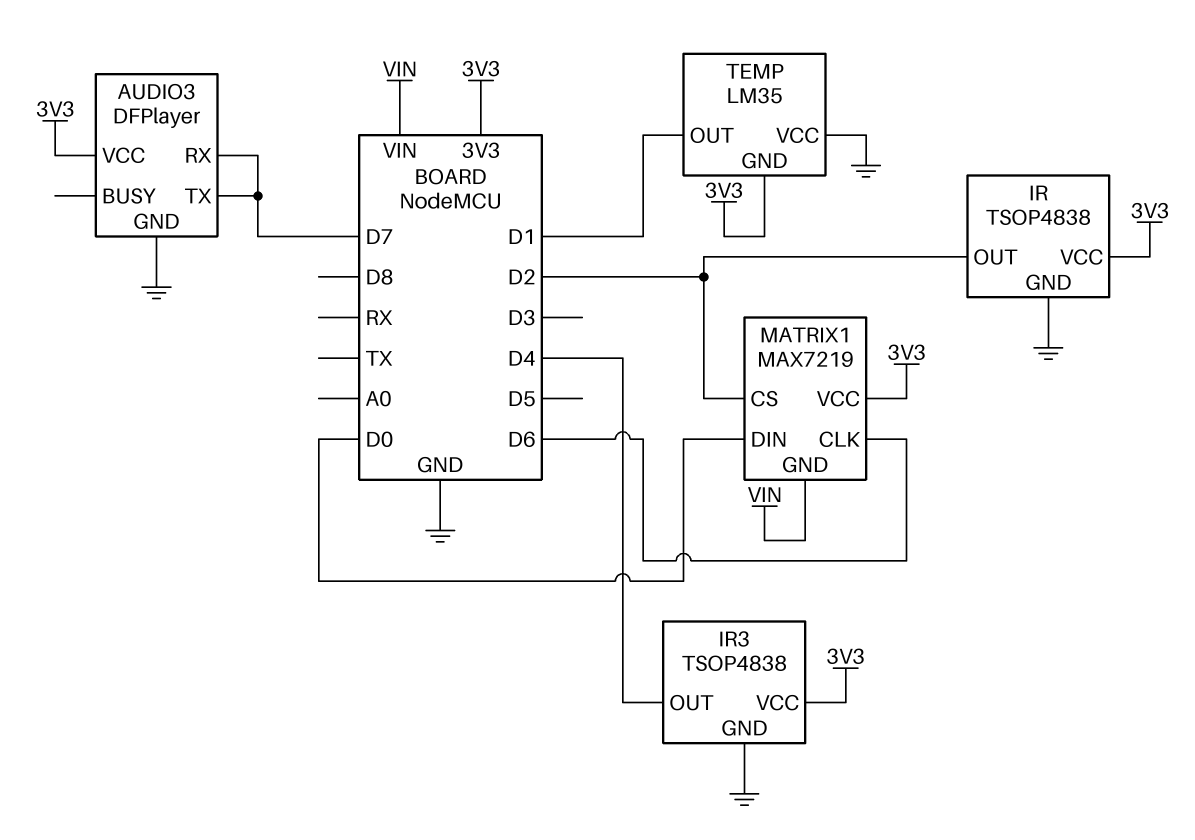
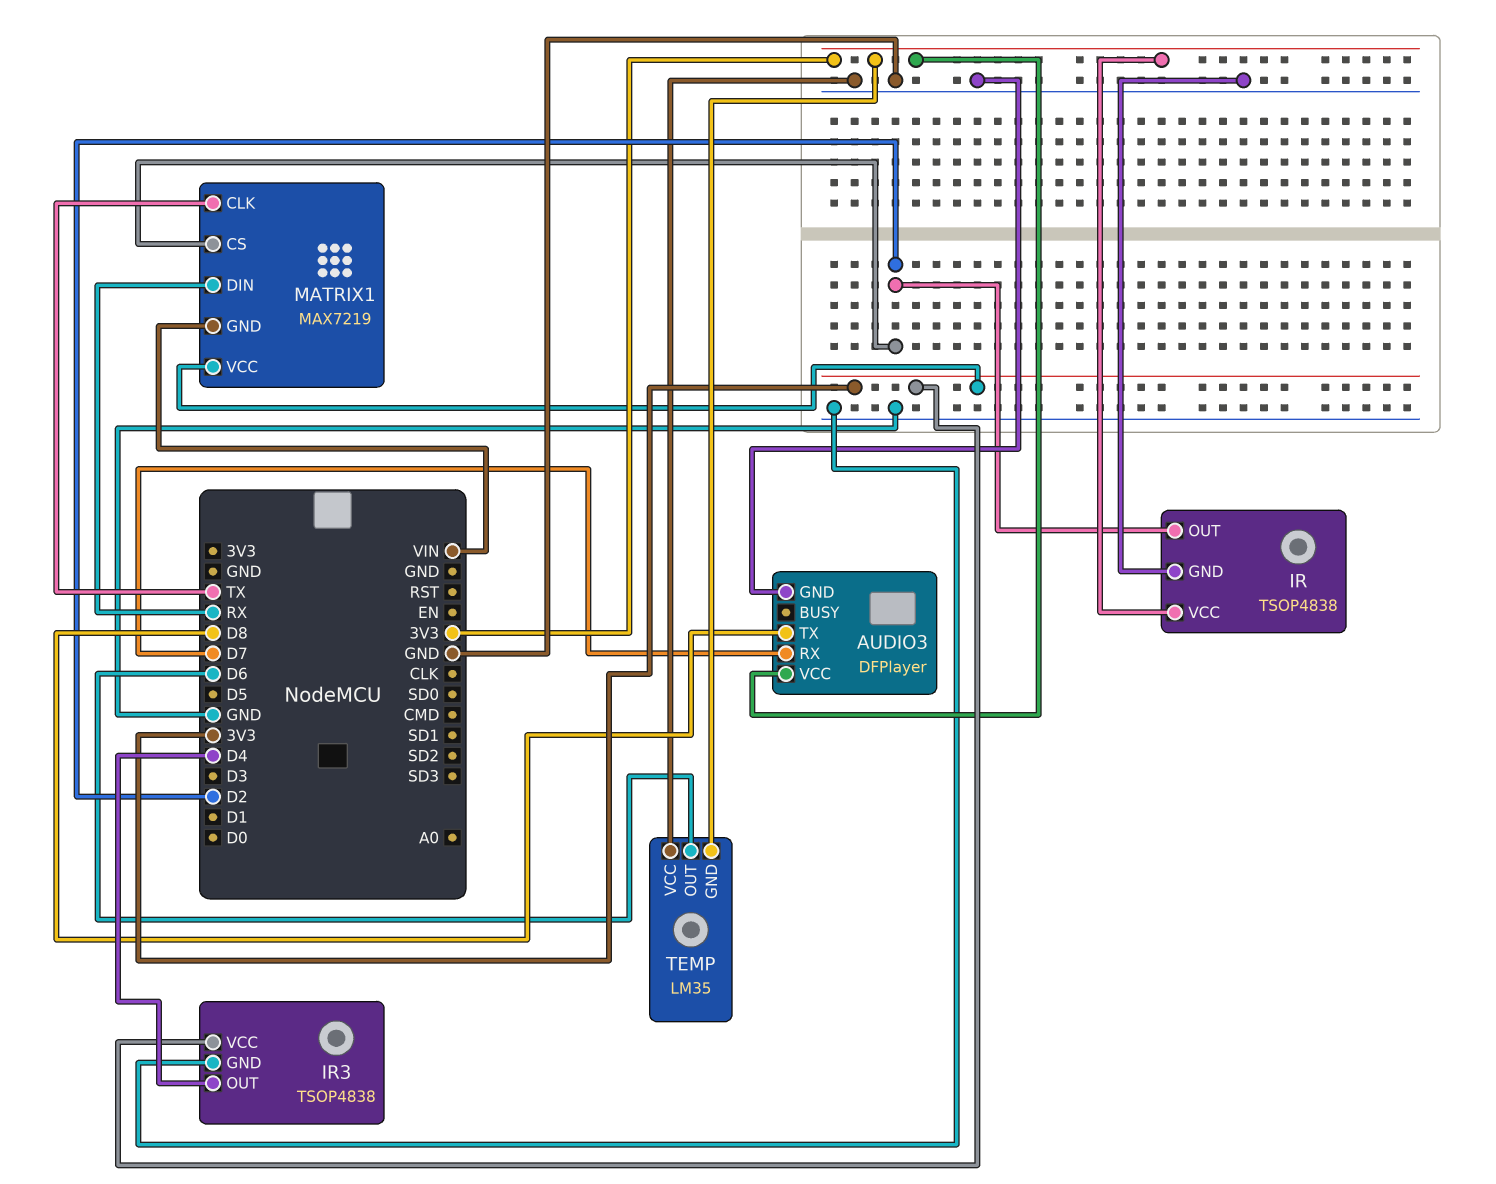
AUDIO3 pin TX: D7 -> D8
MATRIX1 pin CLK: D6 -> TX
MATRIX1 pin DIN: D0 -> RX
TEMP pin OUT: D1 -> D6

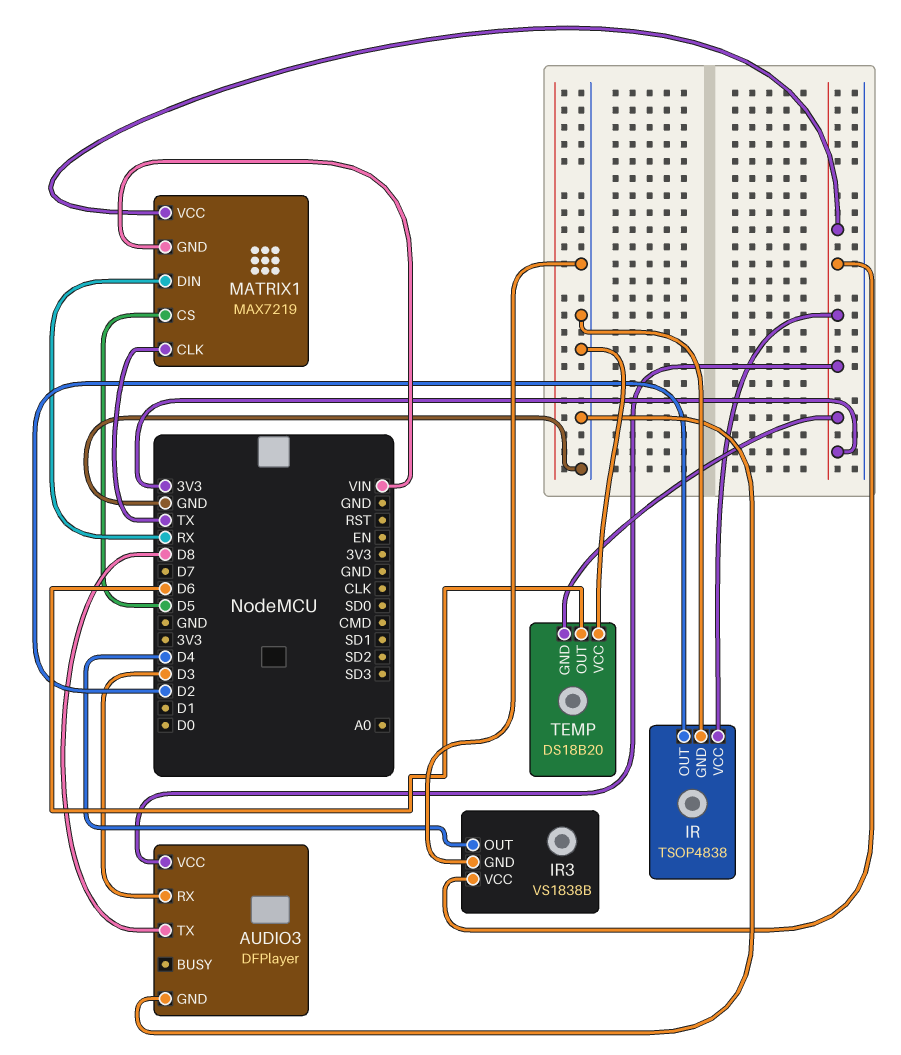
AUDIO3 pin RX: D7 -> D3
IR3: TSOP4838 -> VS1838B
MATRIX1 pin CS: D2 -> D5
TEMP: LM35 -> DS18B20

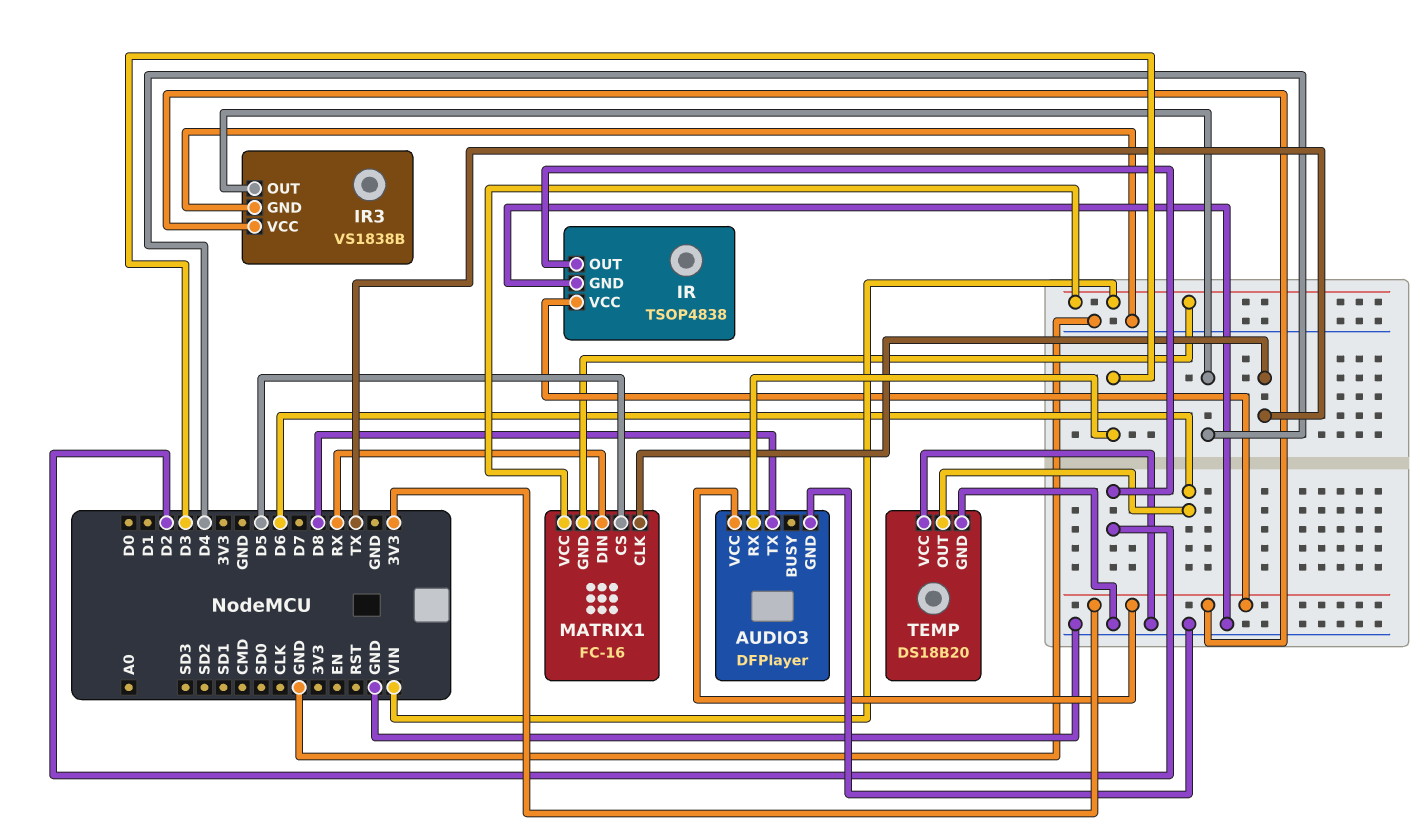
MATRIX1: MAX7219 -> FC-16
MATRIX1 pin VCC: 3V3 -> VIN
TEMP pin GND: 3V3 -> GND

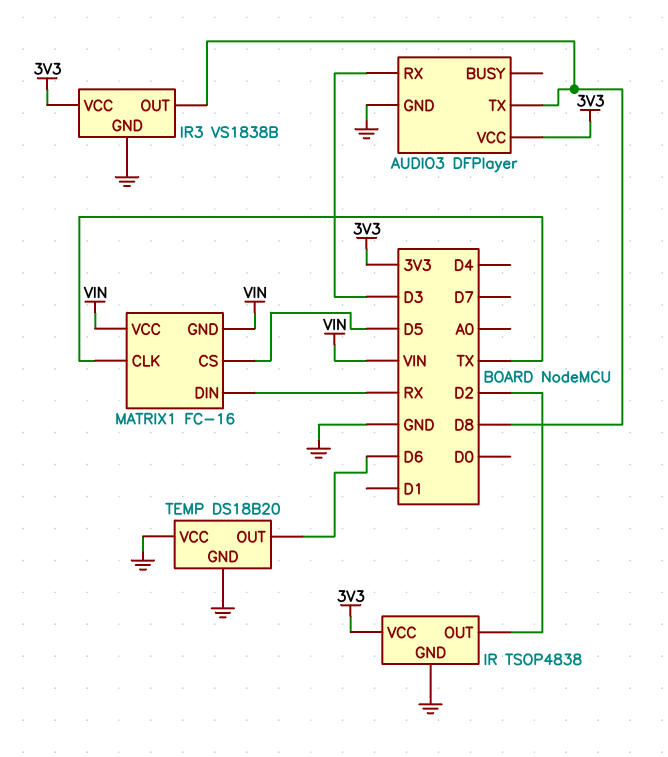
IR3 pin OUT: D4 -> D8

